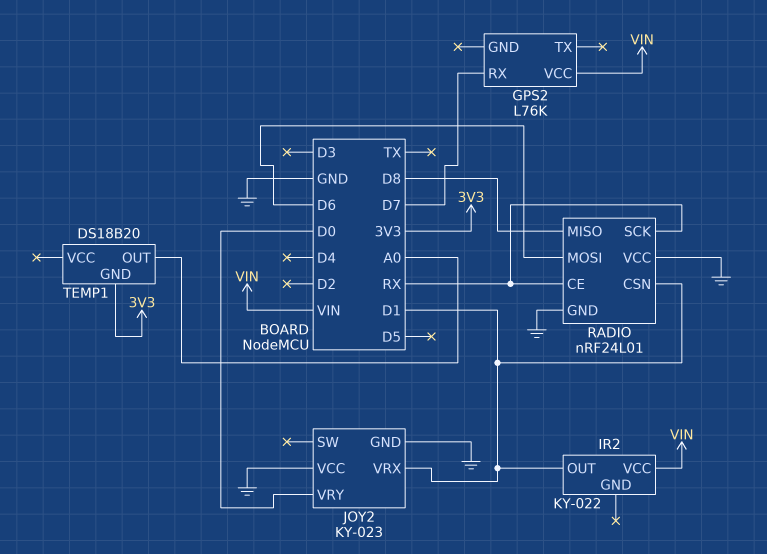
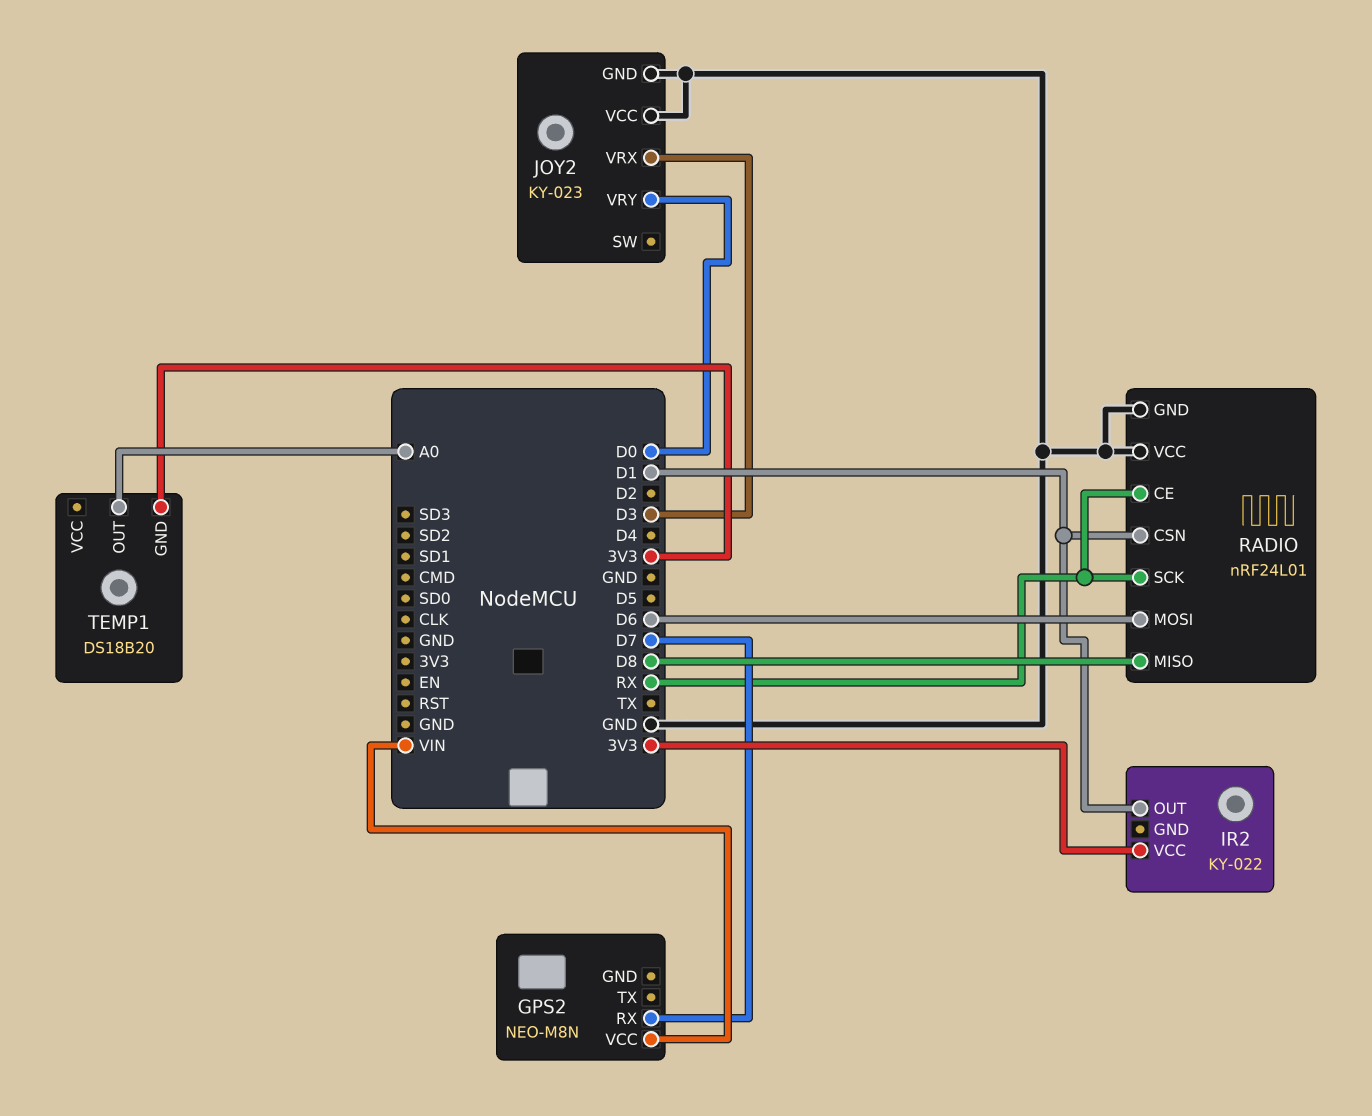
GPS2: L76K -> NEO-M8N
IR2 pin VCC: VIN -> 3V3
JOY2 pin VRX: D1 -> D3

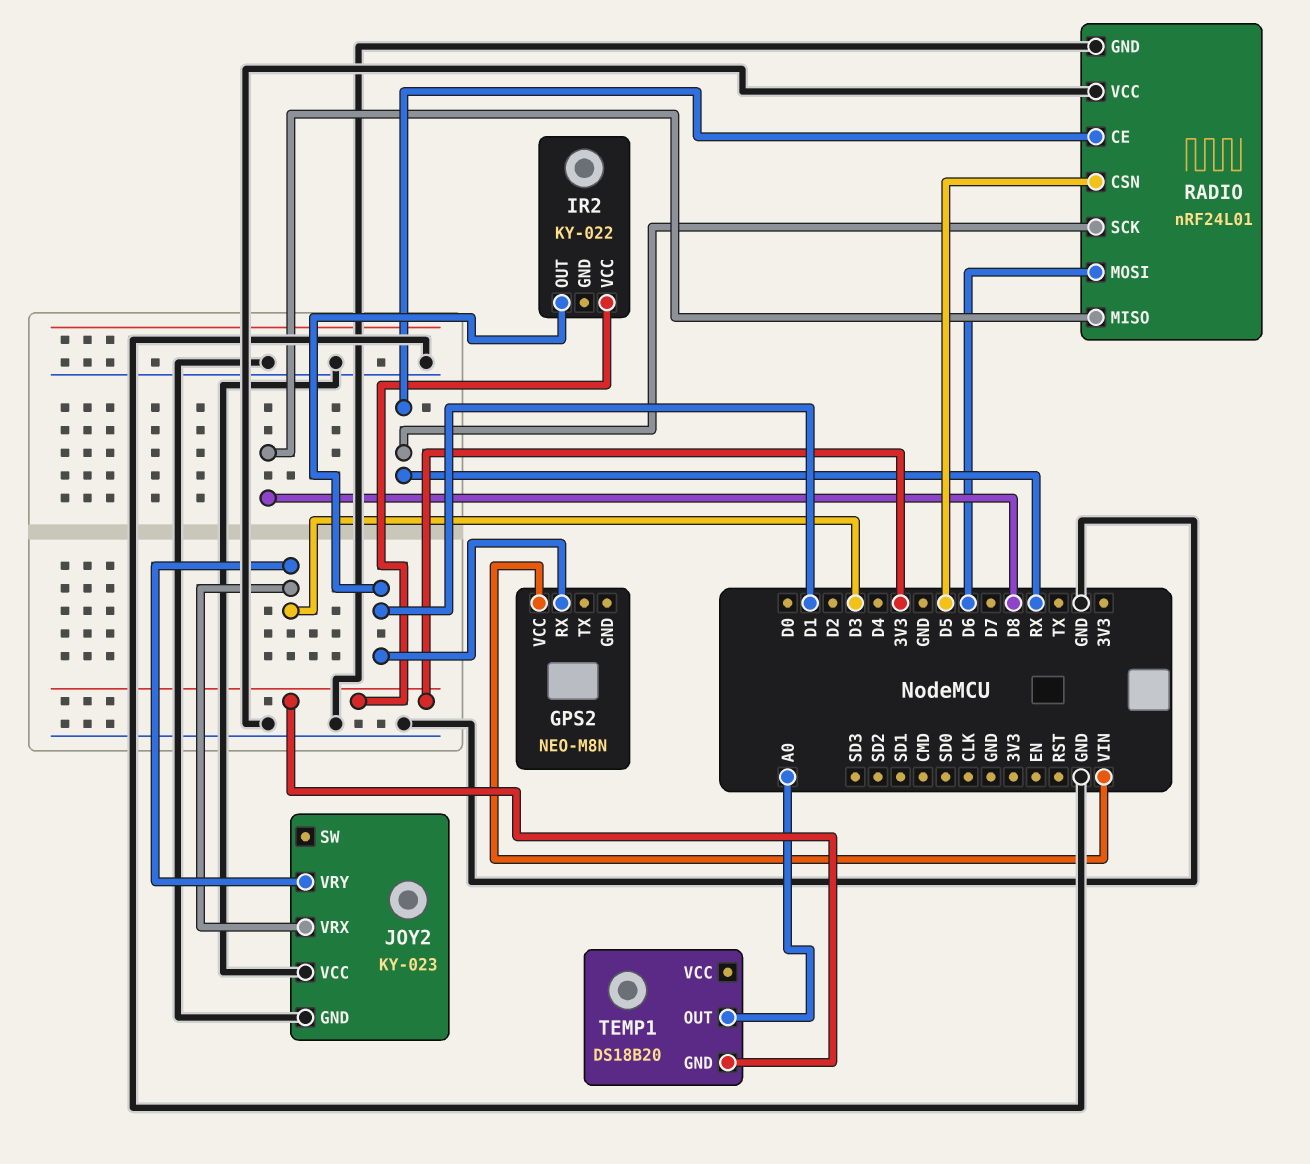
GPS2 pin RX: D7 -> D1
JOY2 pin VRY: D0 -> D3
RADIO pin CSN: D1 -> D5

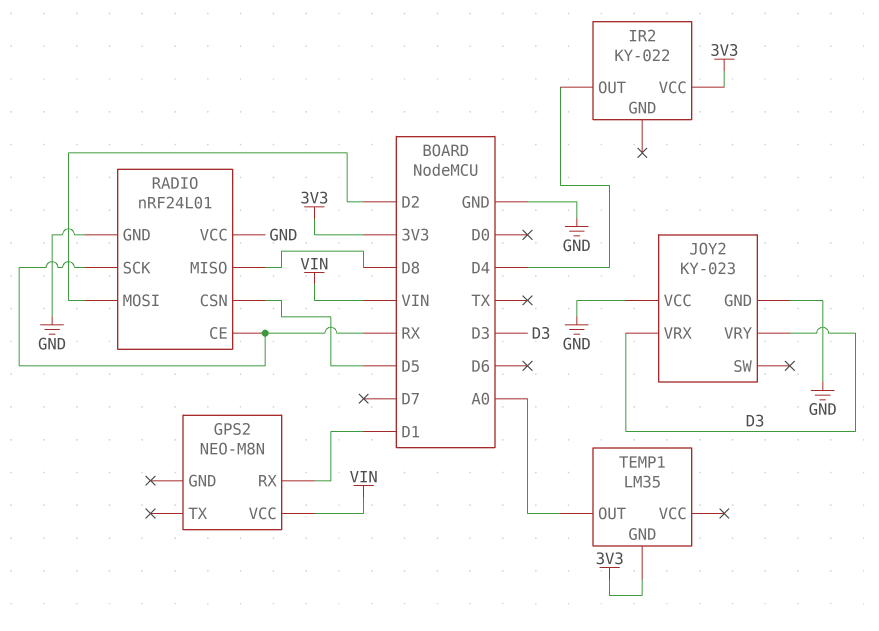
IR2 pin OUT: D1 -> D4
RADIO pin MOSI: D6 -> D2
TEMP1: DS18B20 -> LM35

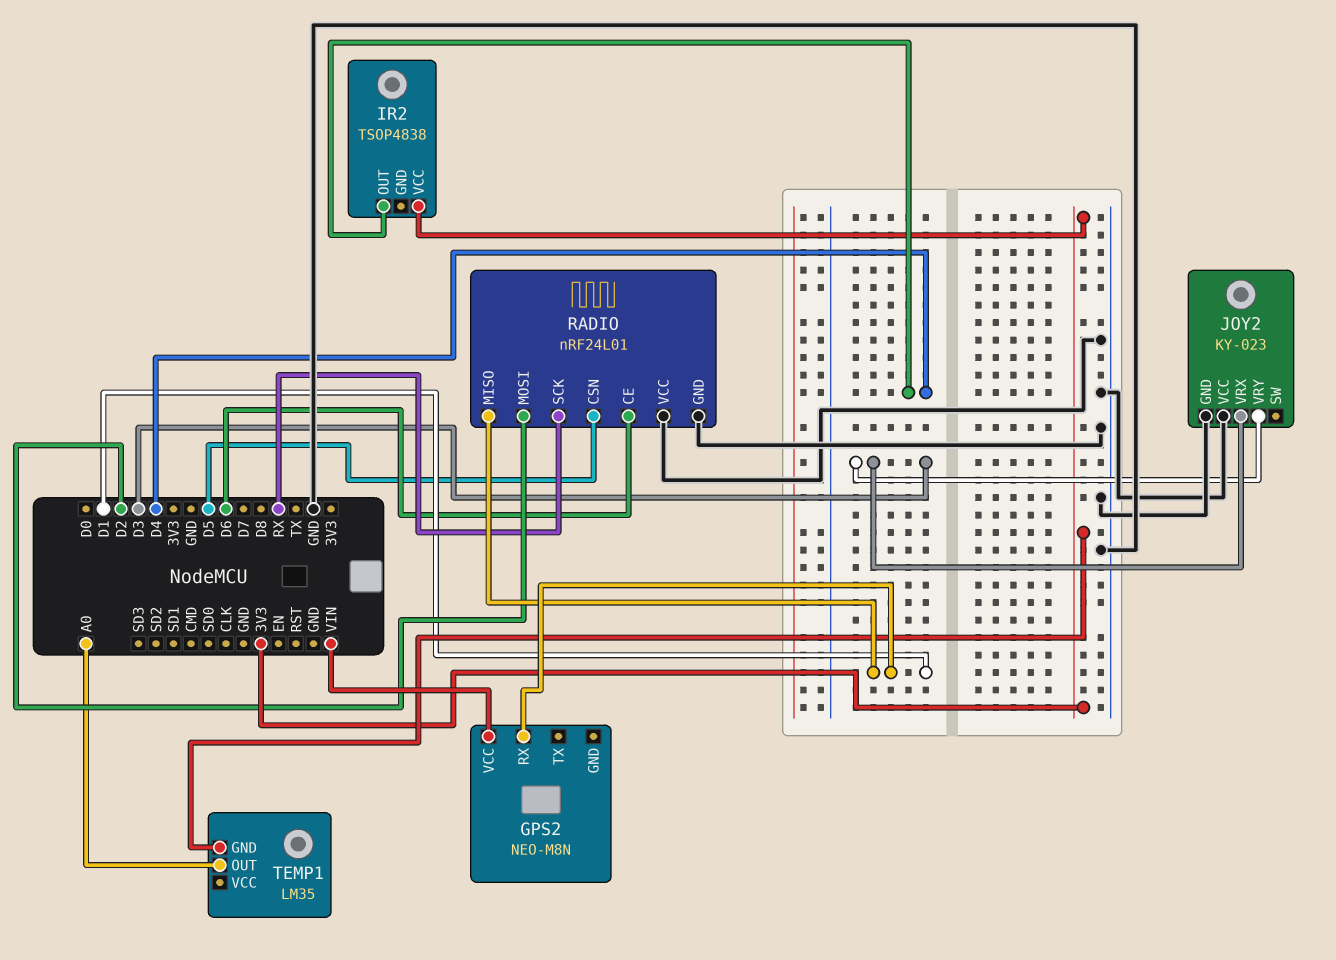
IR2: KY-022 -> TSOP4838
RADIO pin CE: RX -> D6
RADIO pin MISO: D8 -> D1

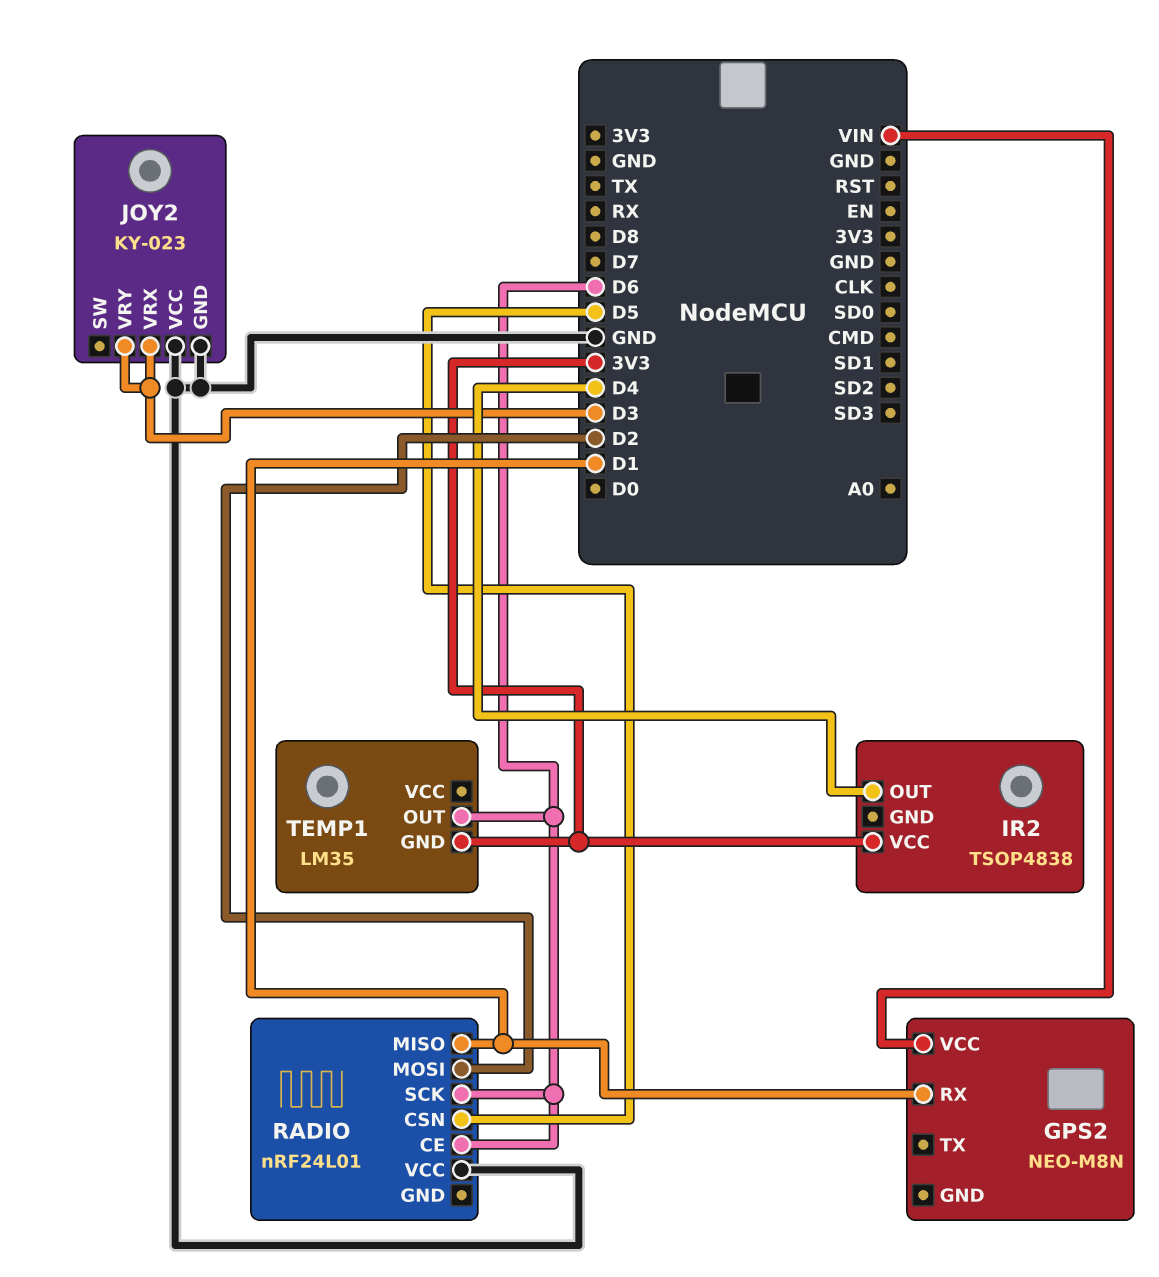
RADIO pin GND: GND -> none
RADIO pin SCK: RX -> D6
TEMP1 pin OUT: A0 -> D6

